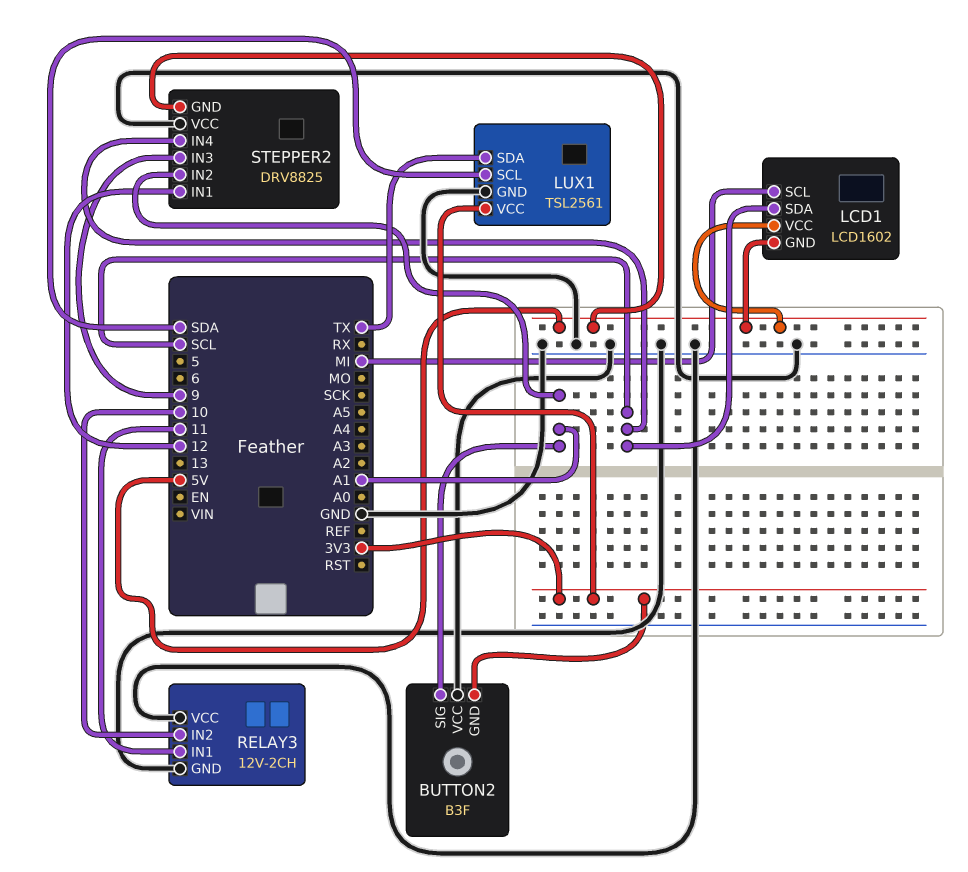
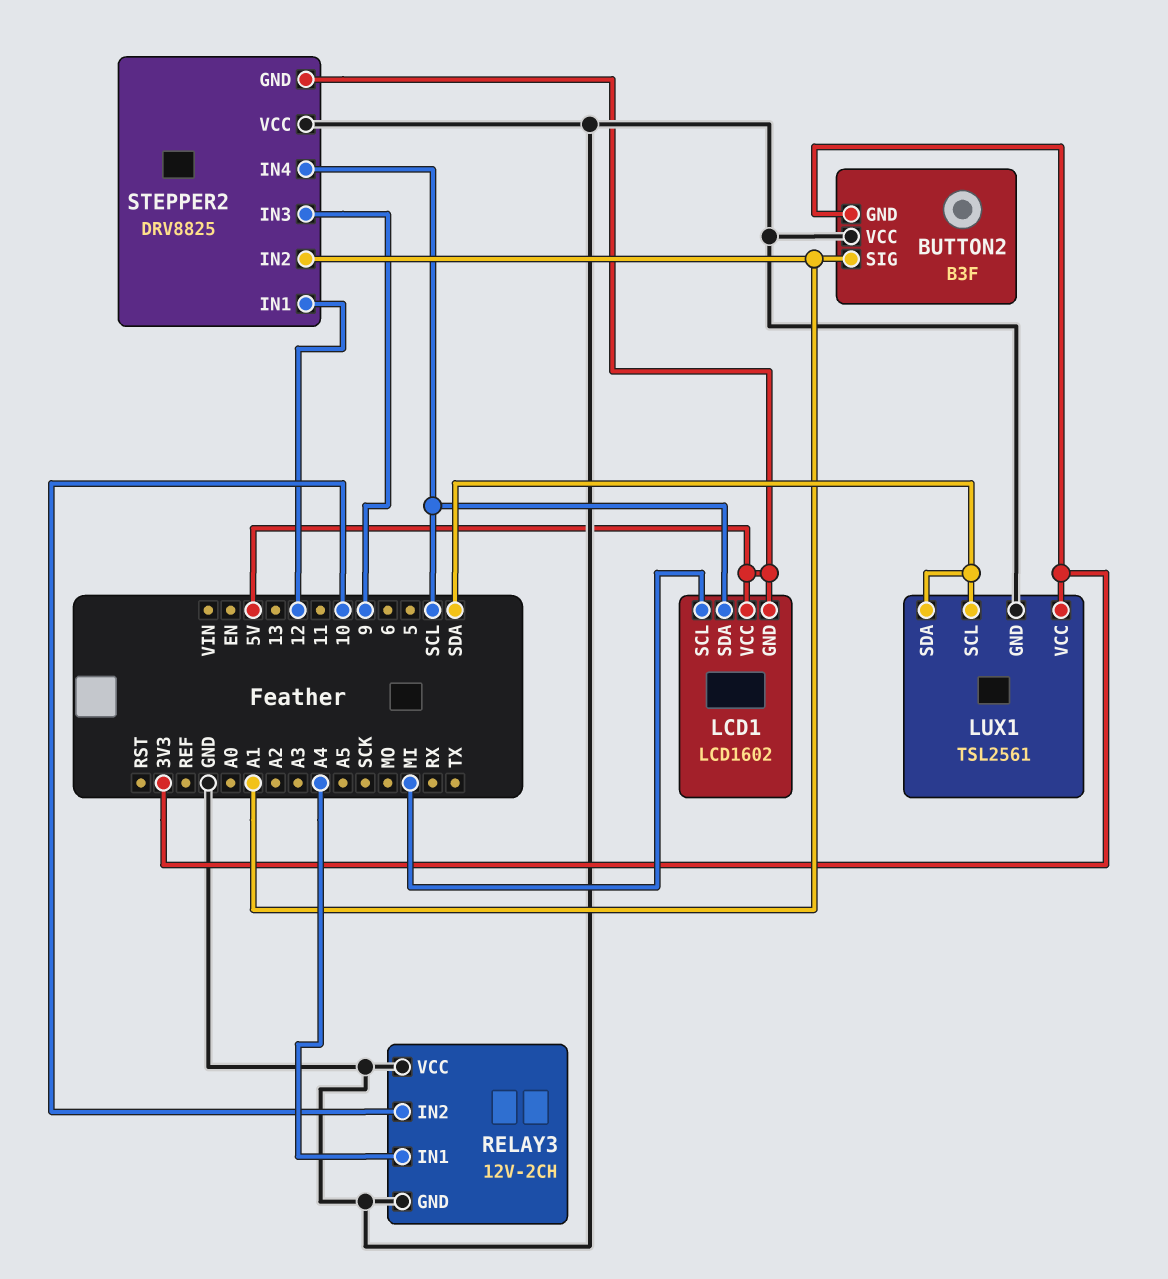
LUX1 pin SDA: TX -> SDA
RELAY3 pin IN1: 11 -> A4

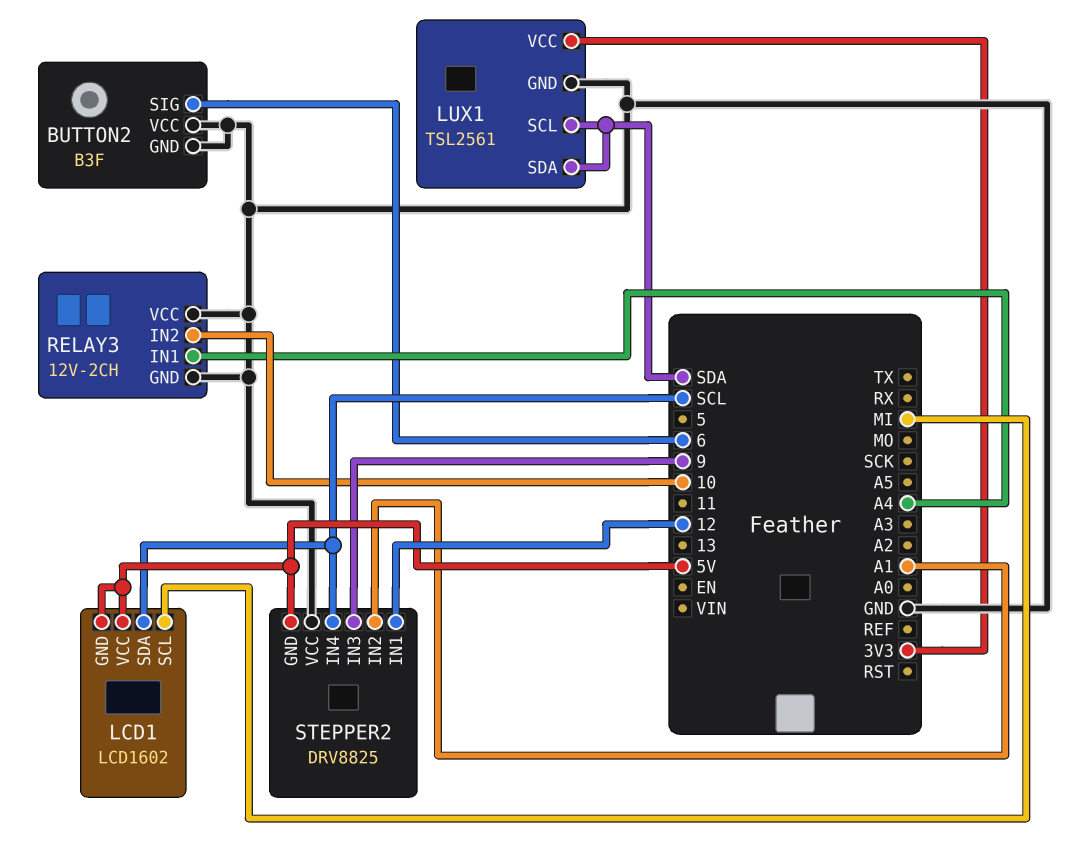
BUTTON2 pin GND: 3V3 -> GND
BUTTON2 pin SIG: A1 -> 6

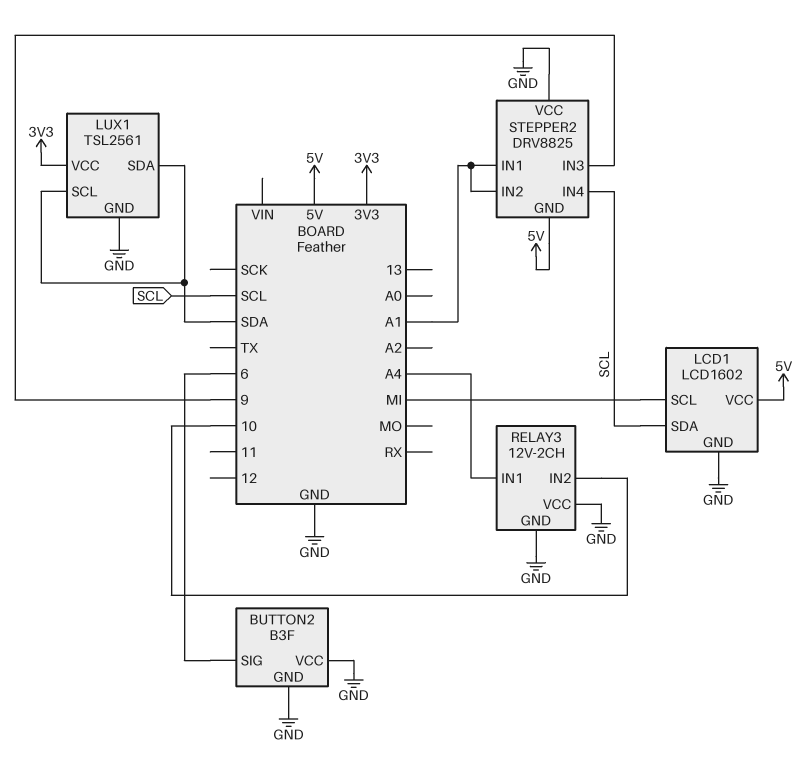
LCD1 pin GND: 5V -> GND
STEPPER2 pin IN1: 12 -> A1

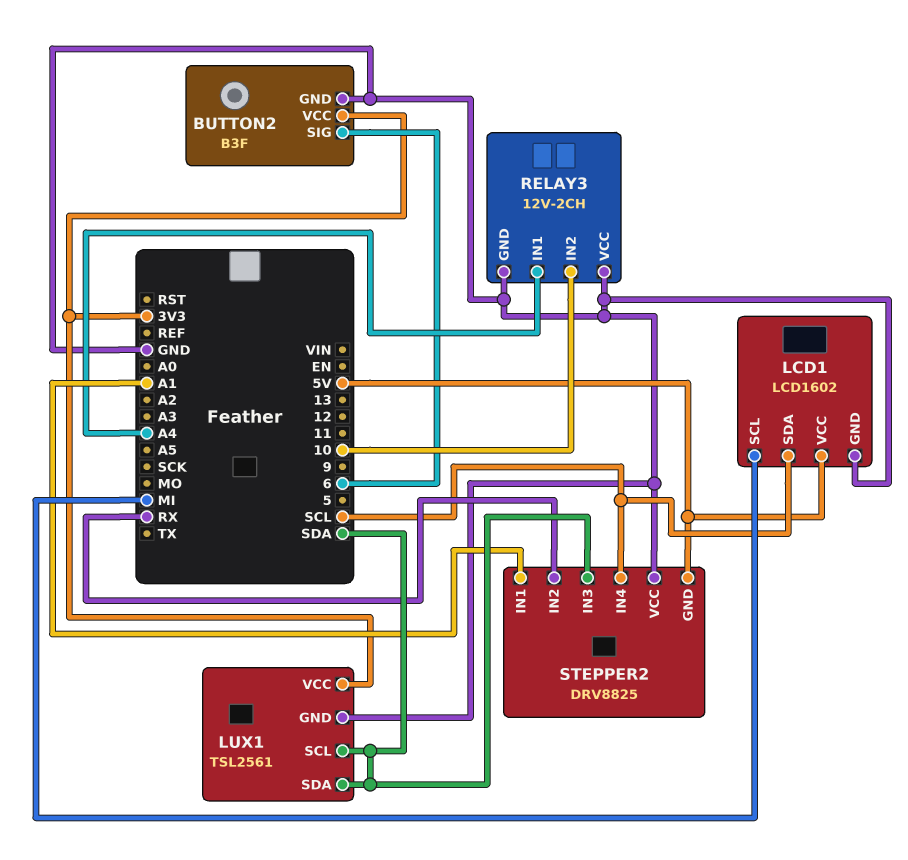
BUTTON2 pin VCC: GND -> 3V3
STEPPER2 pin IN2: A1 -> RX
STEPPER2 pin IN3: 9 -> SDA

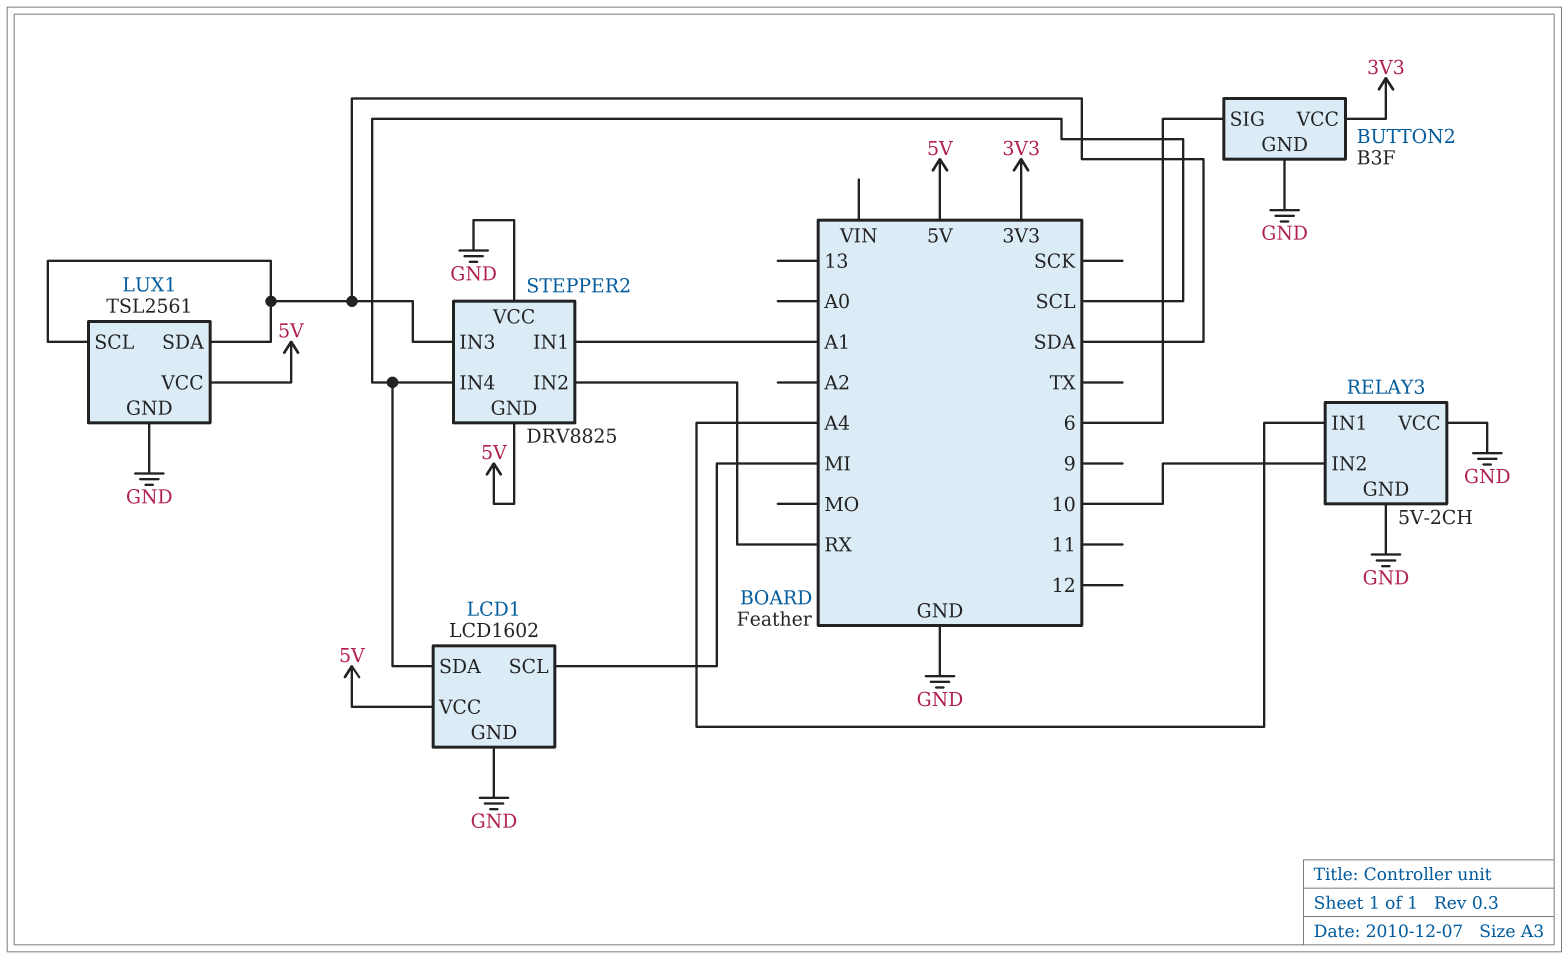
LUX1 pin VCC: 3V3 -> 5V
RELAY3: 12V-2CH -> 5V-2CH

